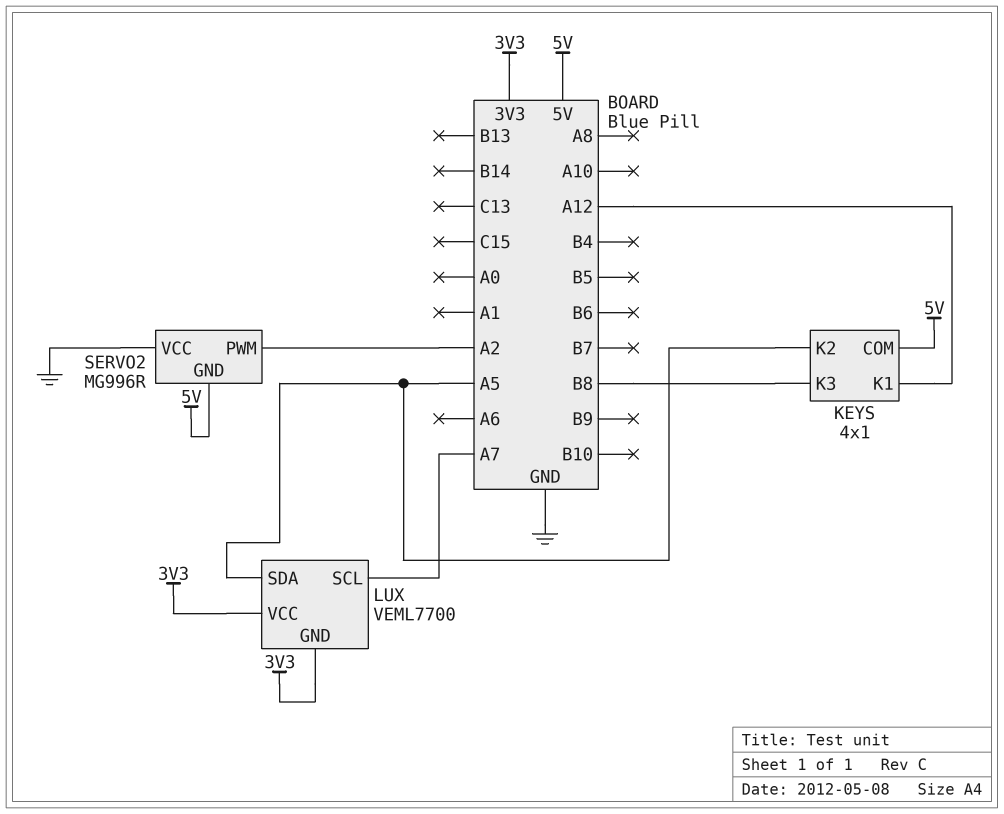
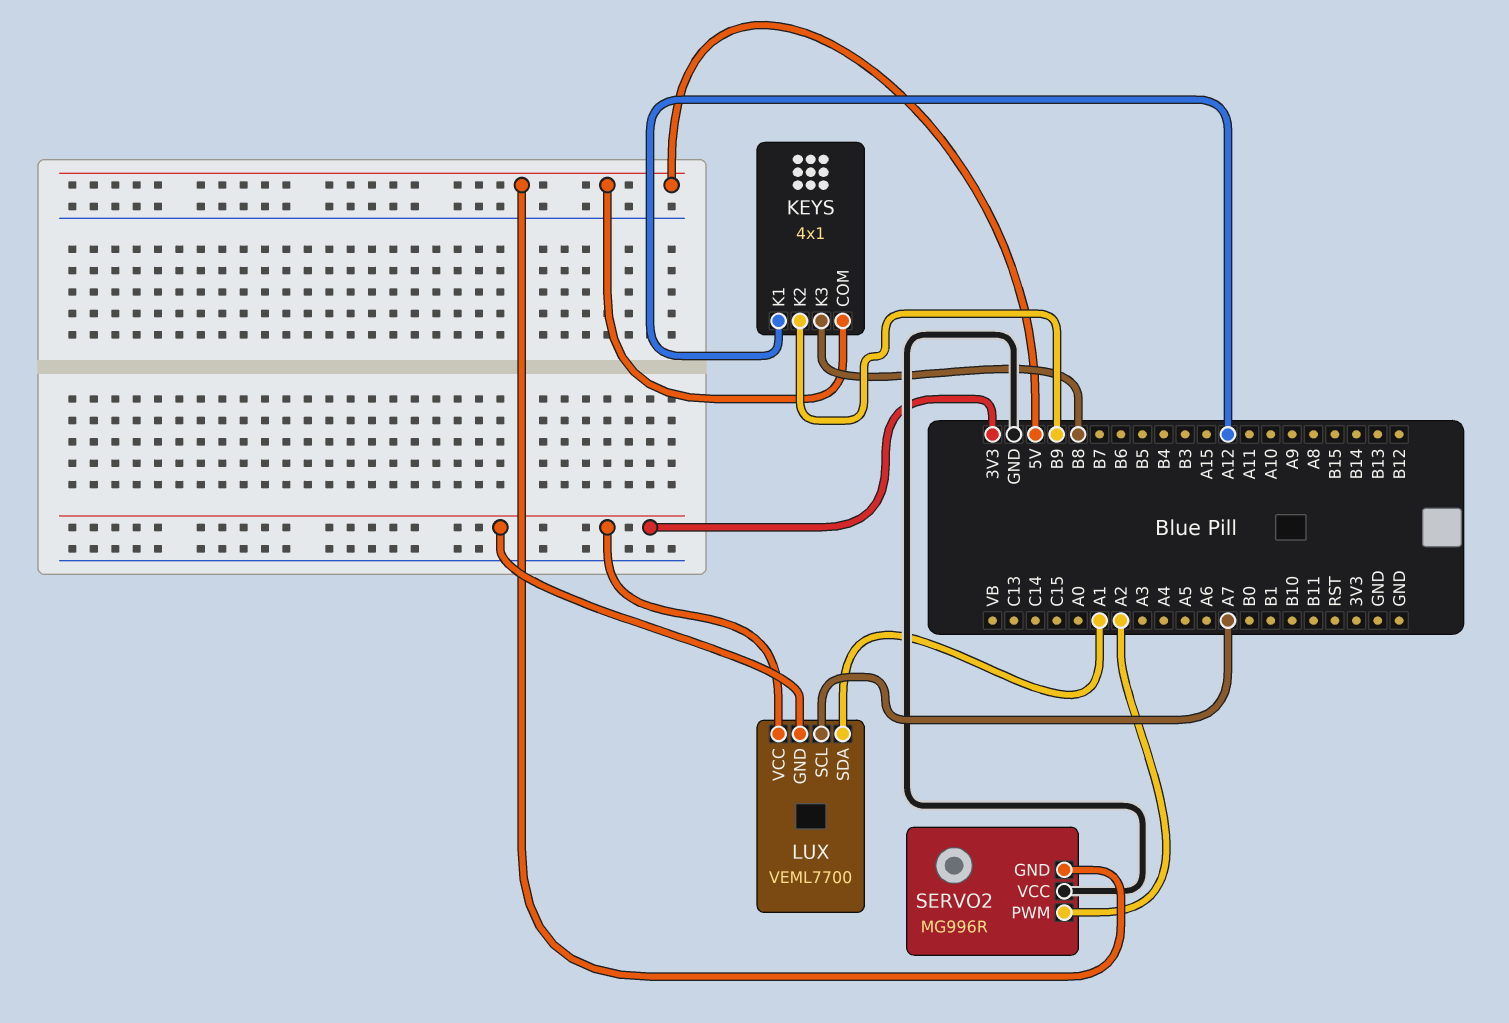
KEYS pin K2: A5 -> B9
LUX pin SDA: A5 -> A1

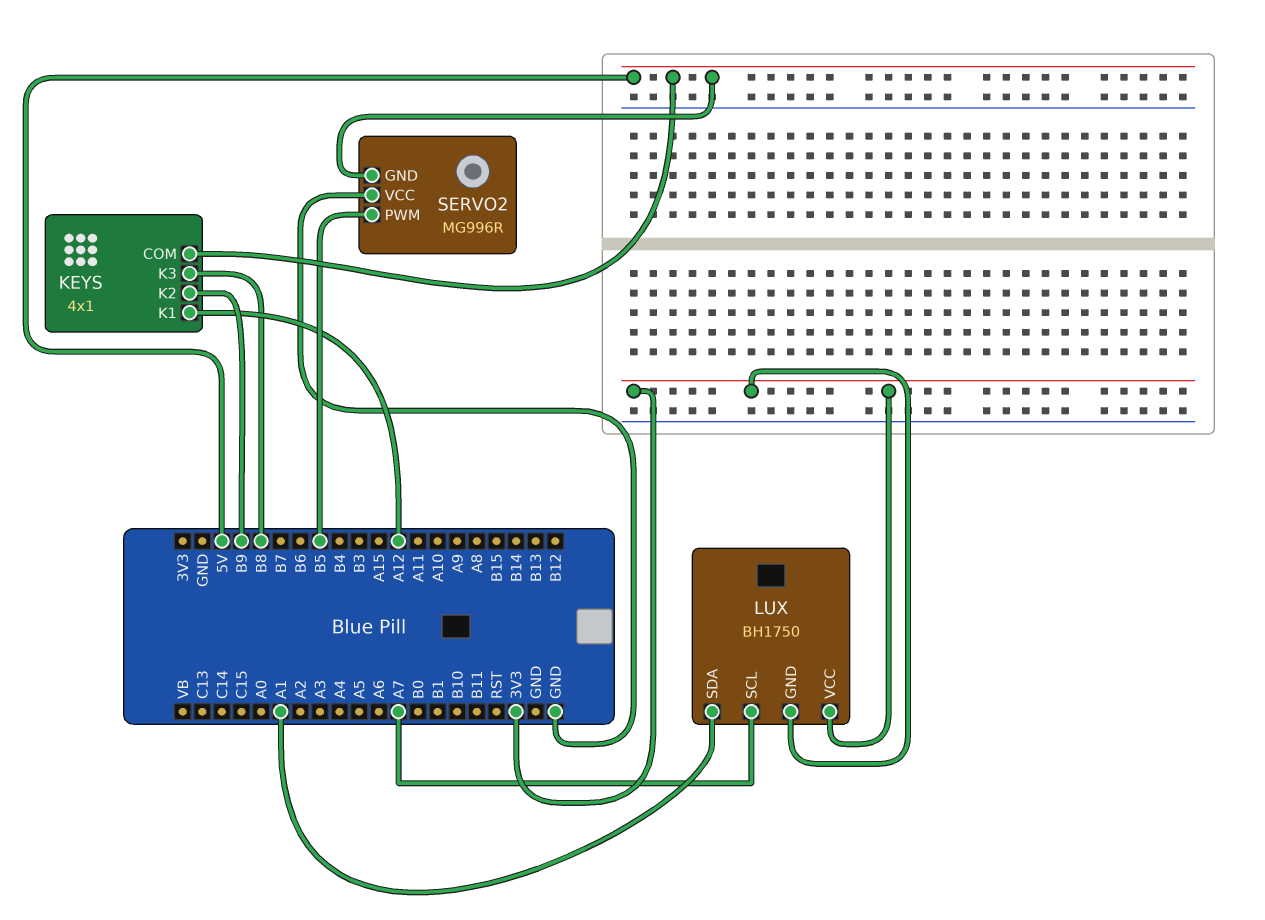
LUX: VEML7700 -> BH1750
SERVO2 pin PWM: A2 -> B5

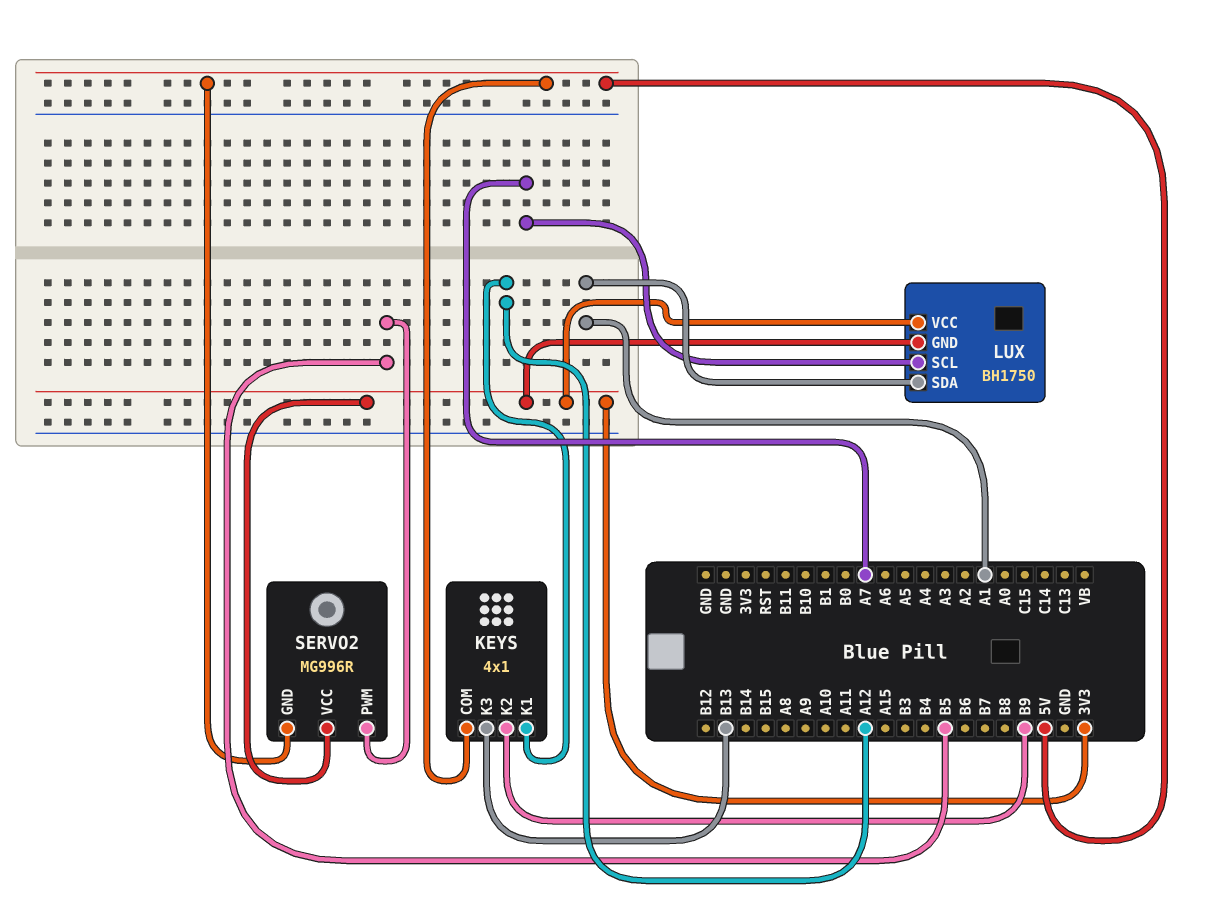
KEYS pin K3: B8 -> B13
SERVO2 pin VCC: GND -> 3V3

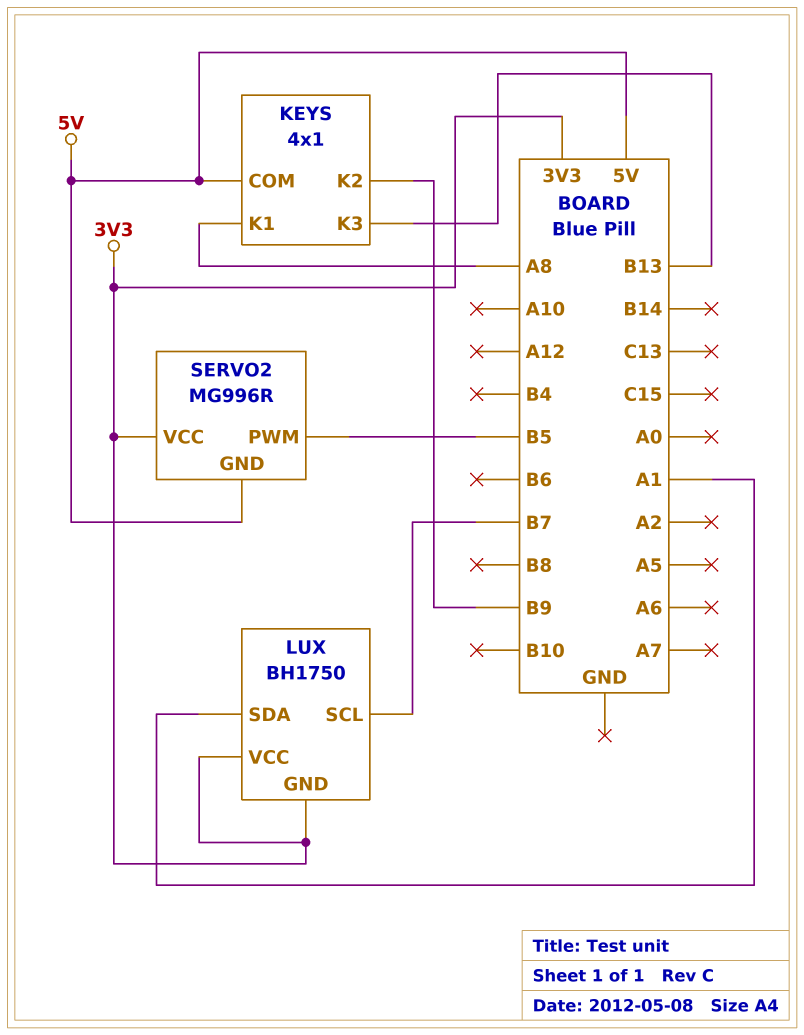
KEYS pin K1: A12 -> A8
LUX pin SCL: A7 -> B7

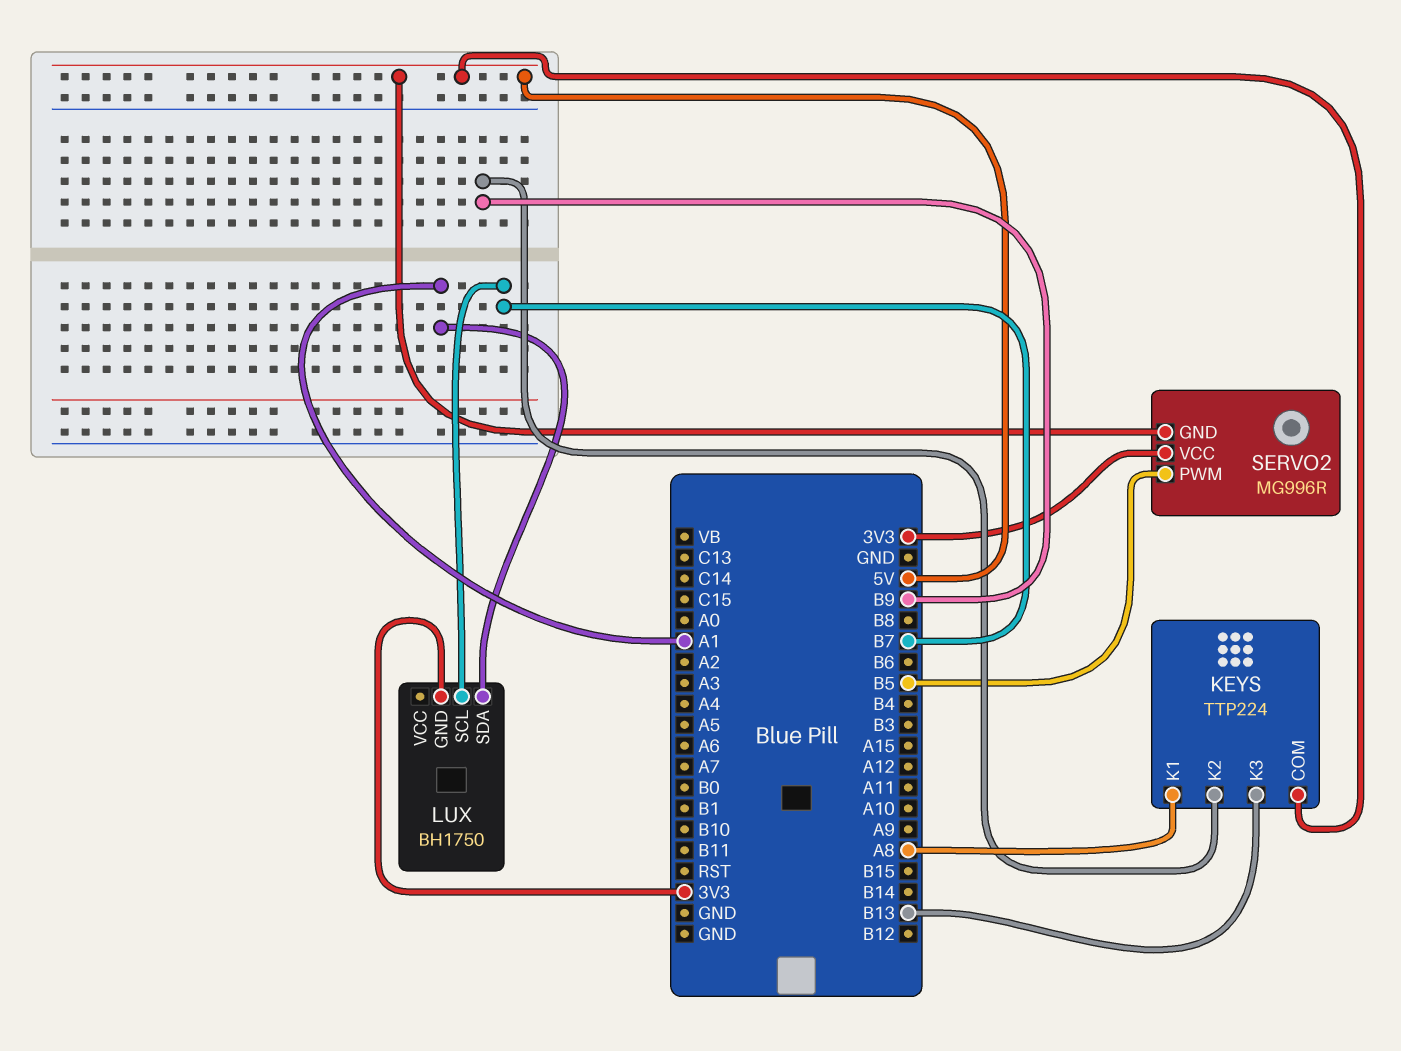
KEYS: 4x1 -> TTP224
LUX pin VCC: 3V3 -> none

